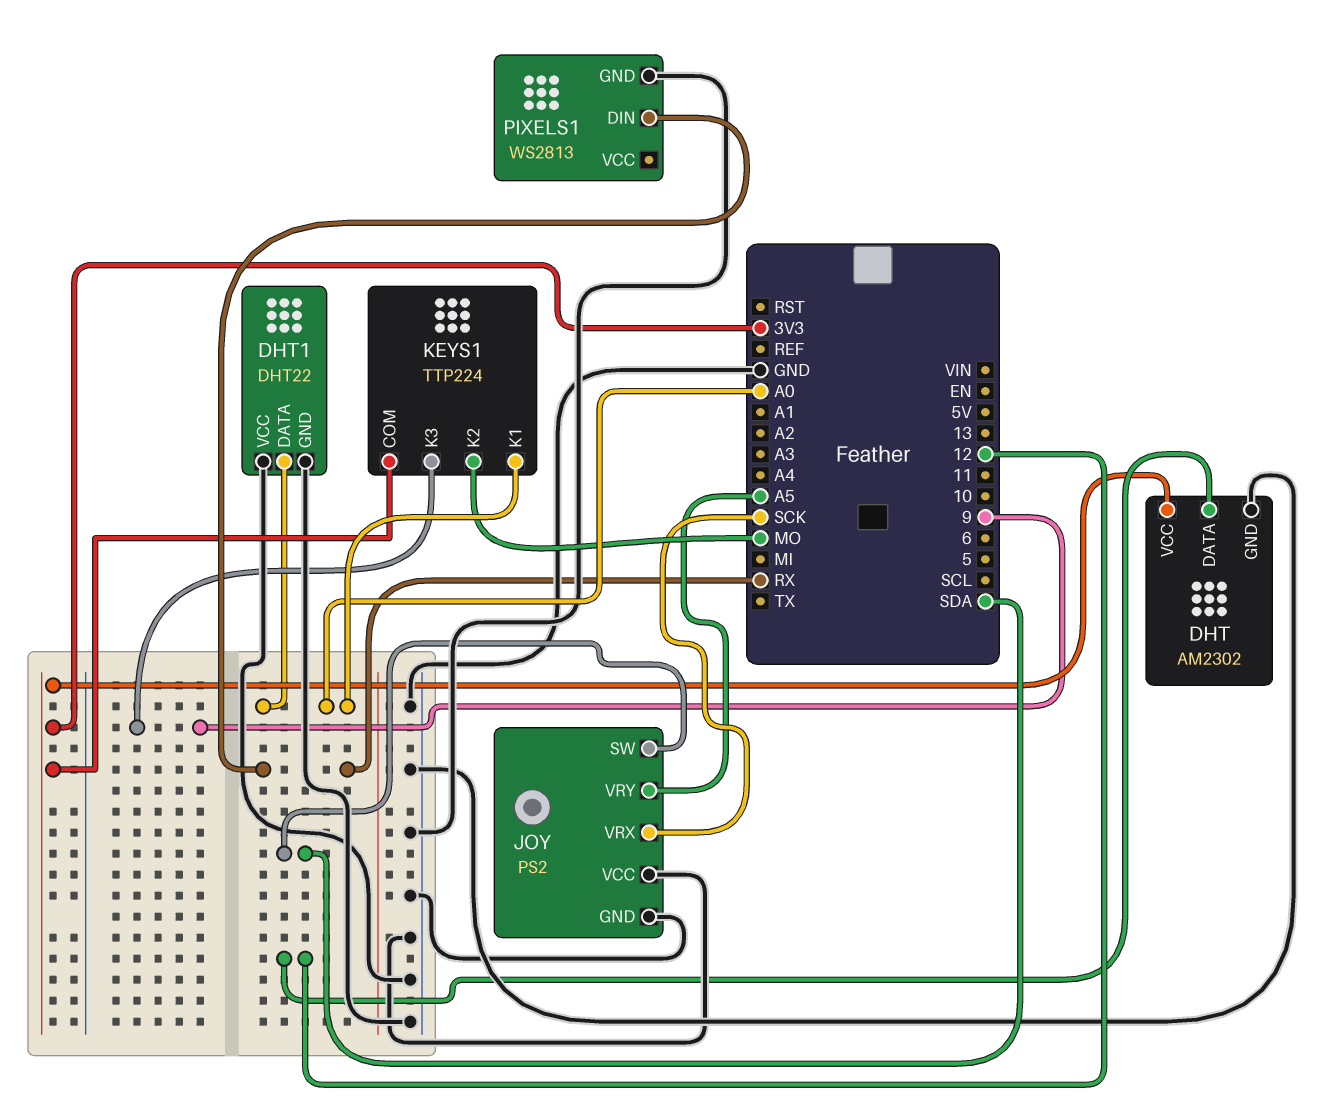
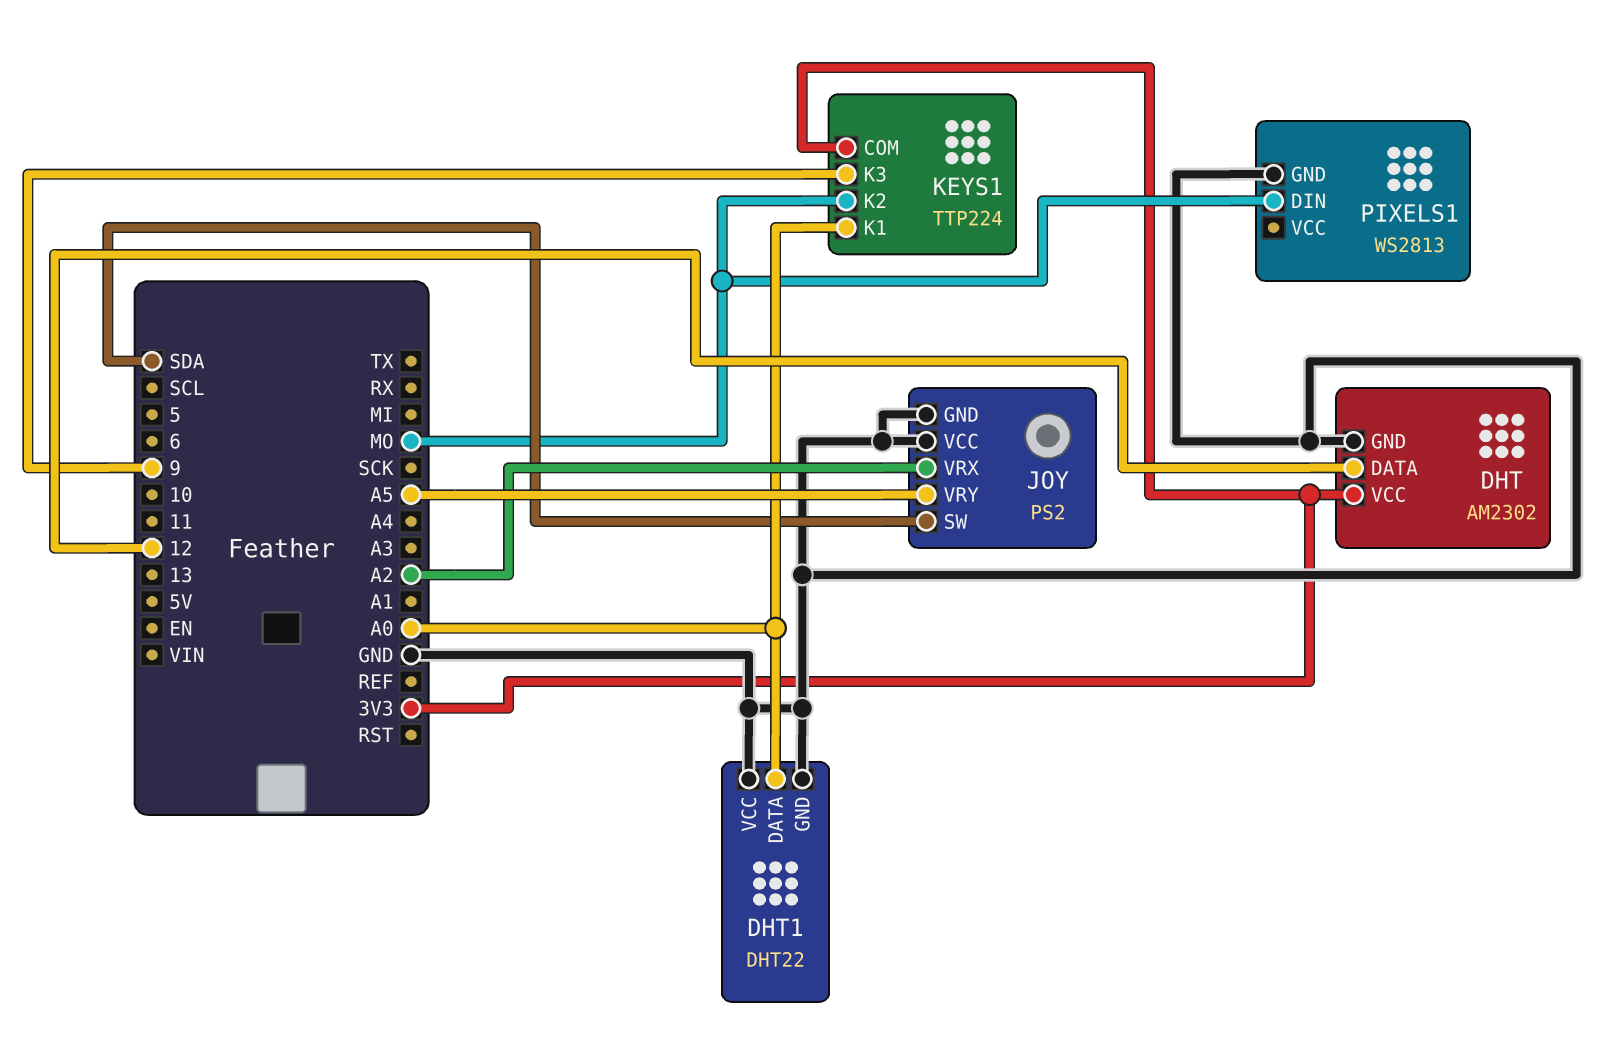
JOY pin VRX: SCK -> A2
PIXELS1 pin DIN: RX -> MO

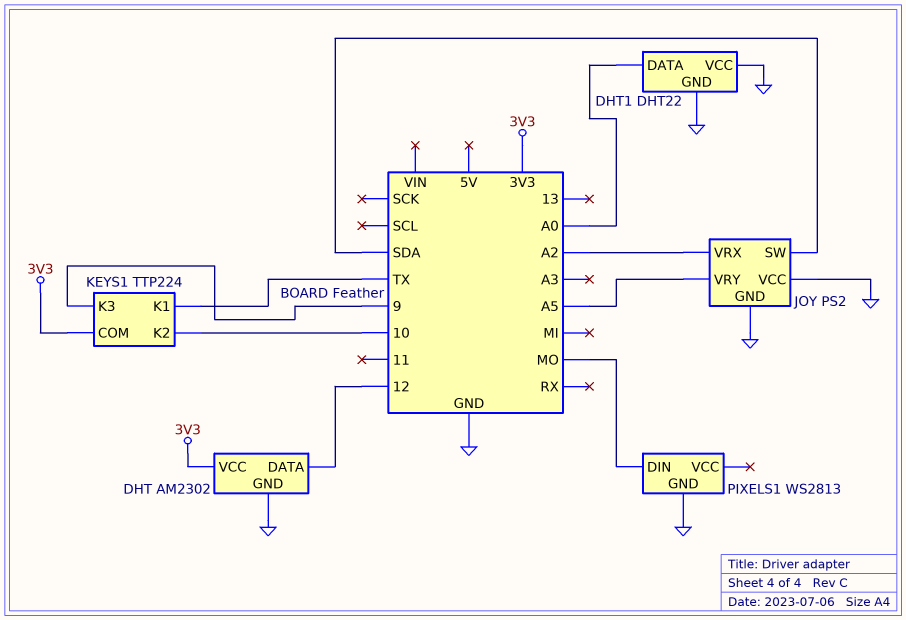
KEYS1 pin K1: A0 -> TX
KEYS1 pin K2: MO -> 10

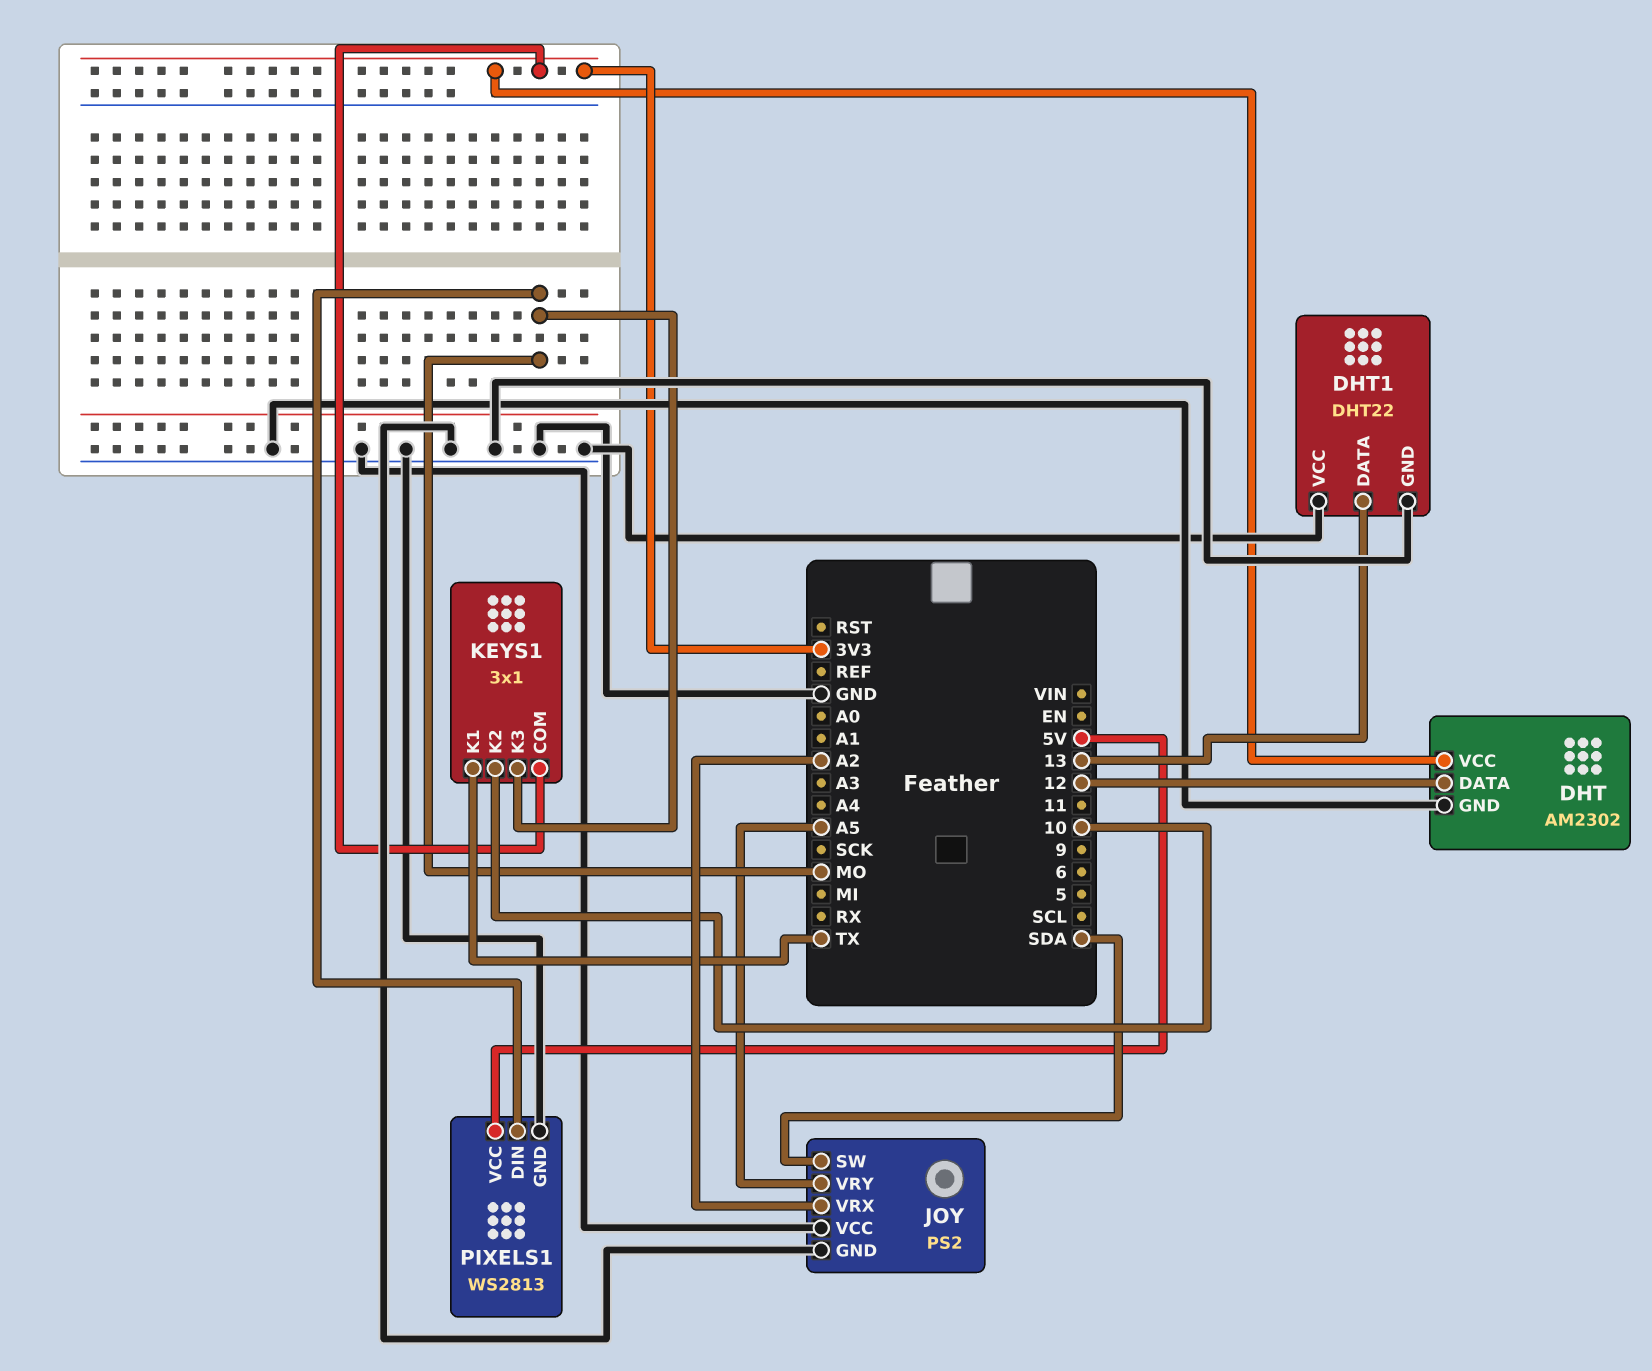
DHT1 pin DATA: A0 -> 13
KEYS1: TTP224 -> 3x1
KEYS1 pin K3: 9 -> MO
PIXELS1 pin VCC: none -> 5V

